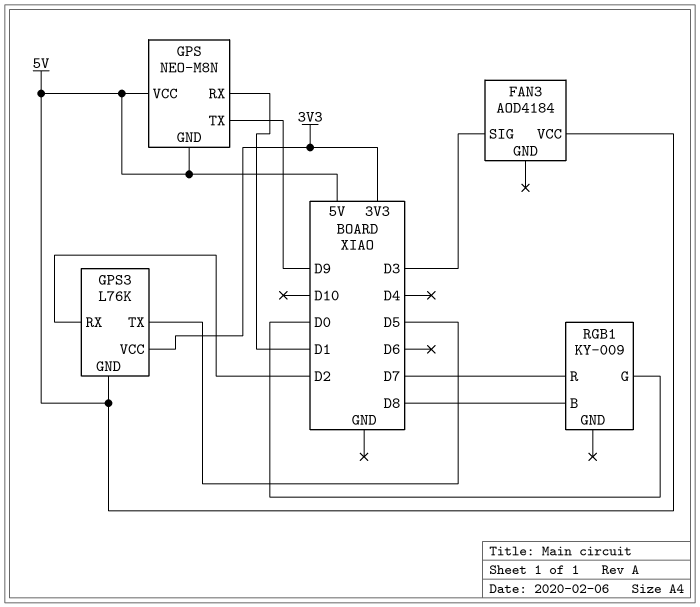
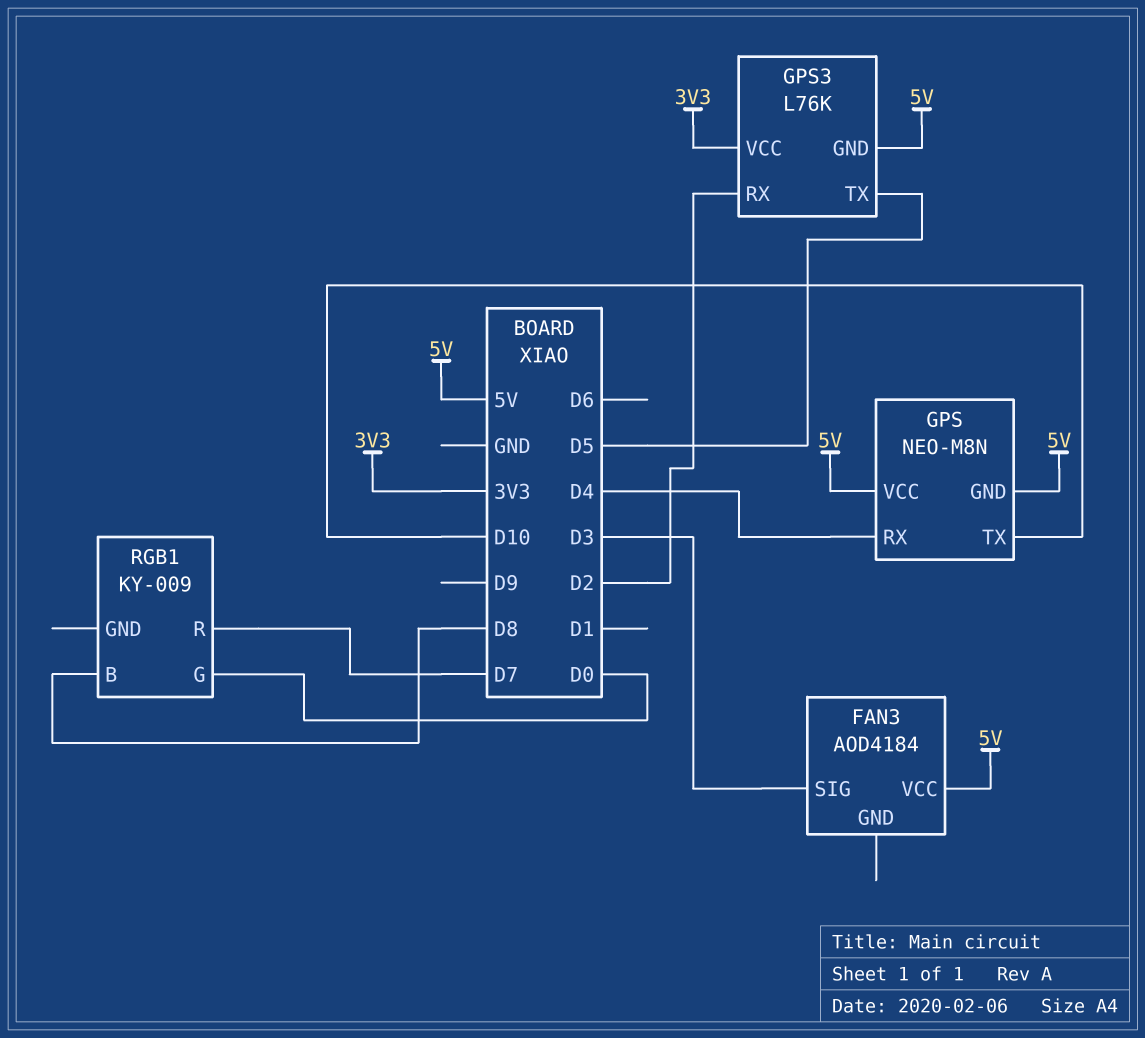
GPS pin RX: D1 -> D4
GPS pin TX: D9 -> D10

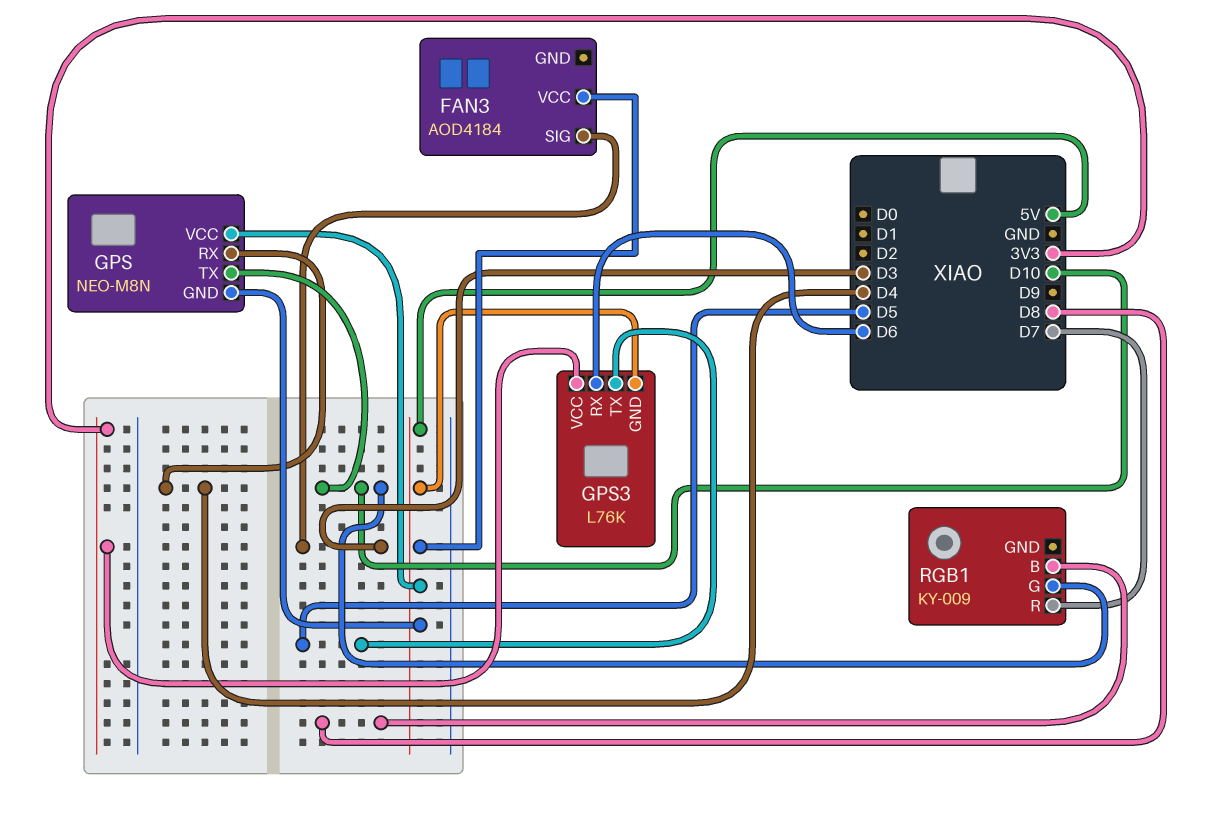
GPS3 pin RX: D2 -> D6
RGB1 pin G: D0 -> D10

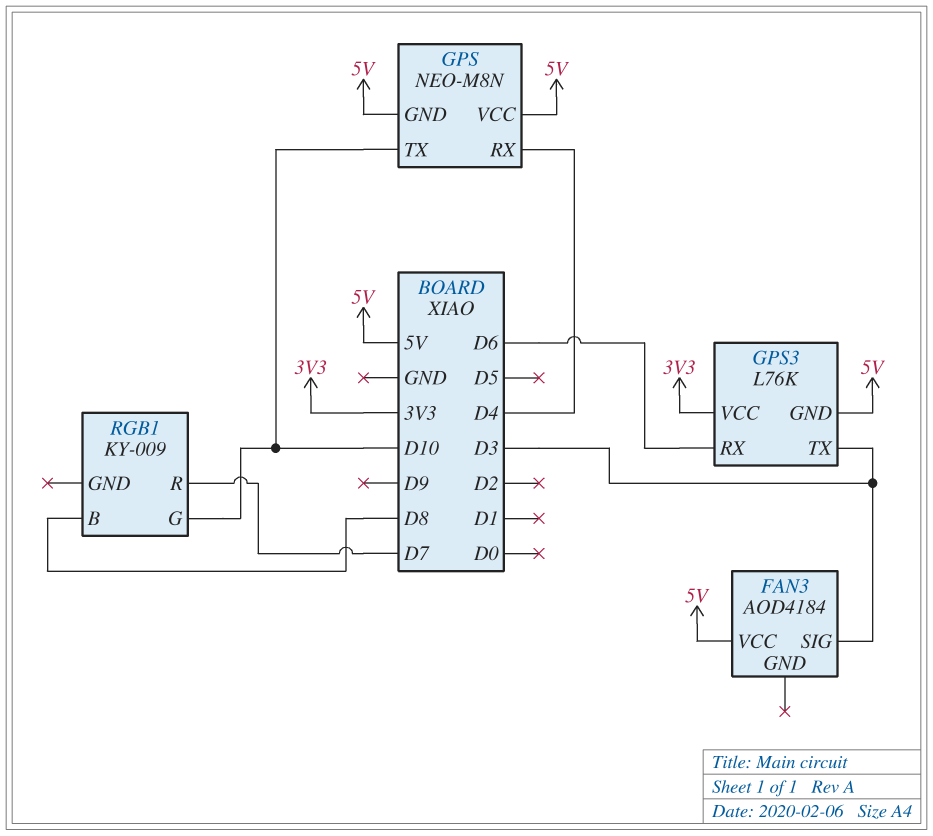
GPS3 pin TX: D5 -> D3

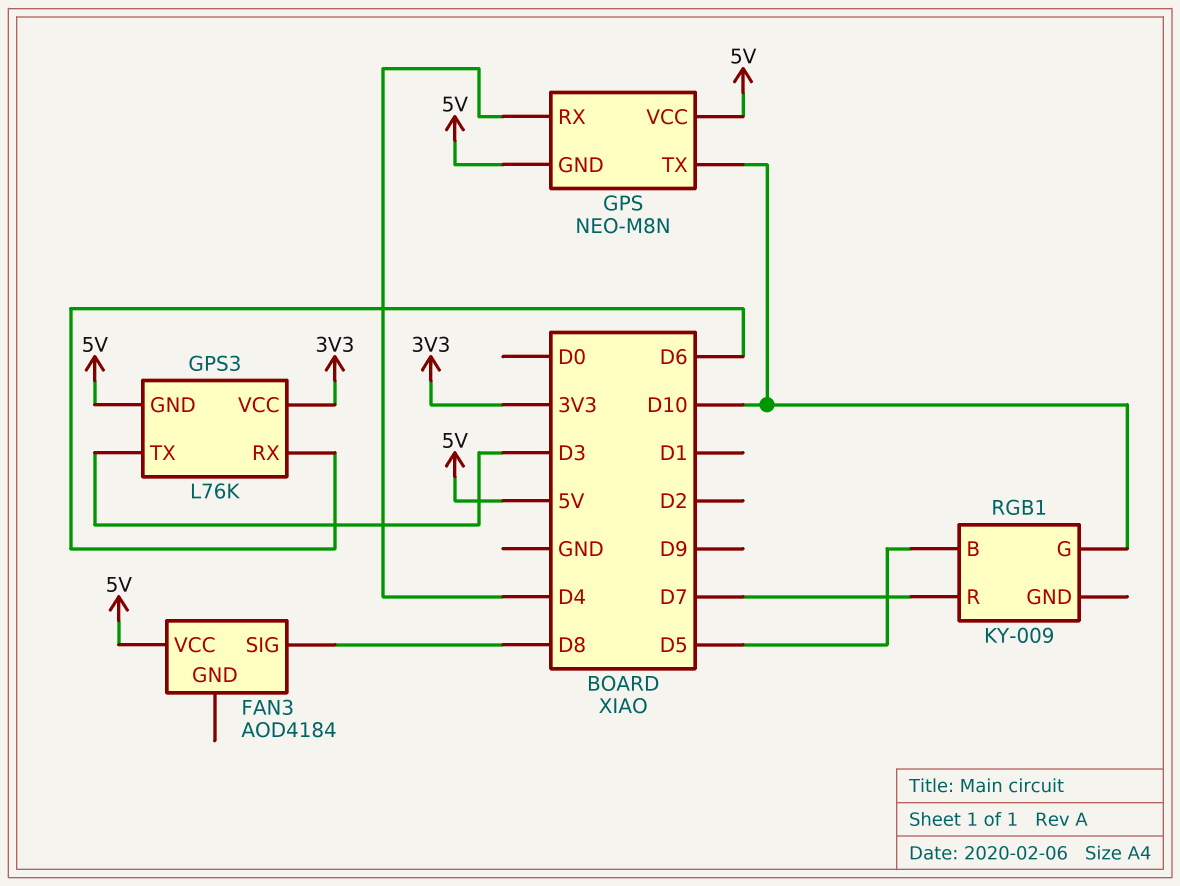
FAN3 pin SIG: D3 -> D8
RGB1 pin B: D8 -> D5

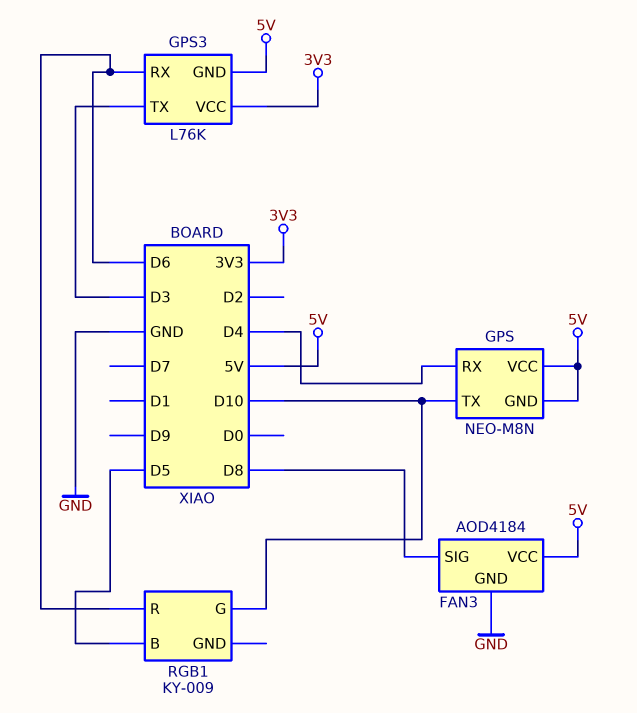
FAN3 pin GND: none -> GND
RGB1 pin R: D7 -> D6

